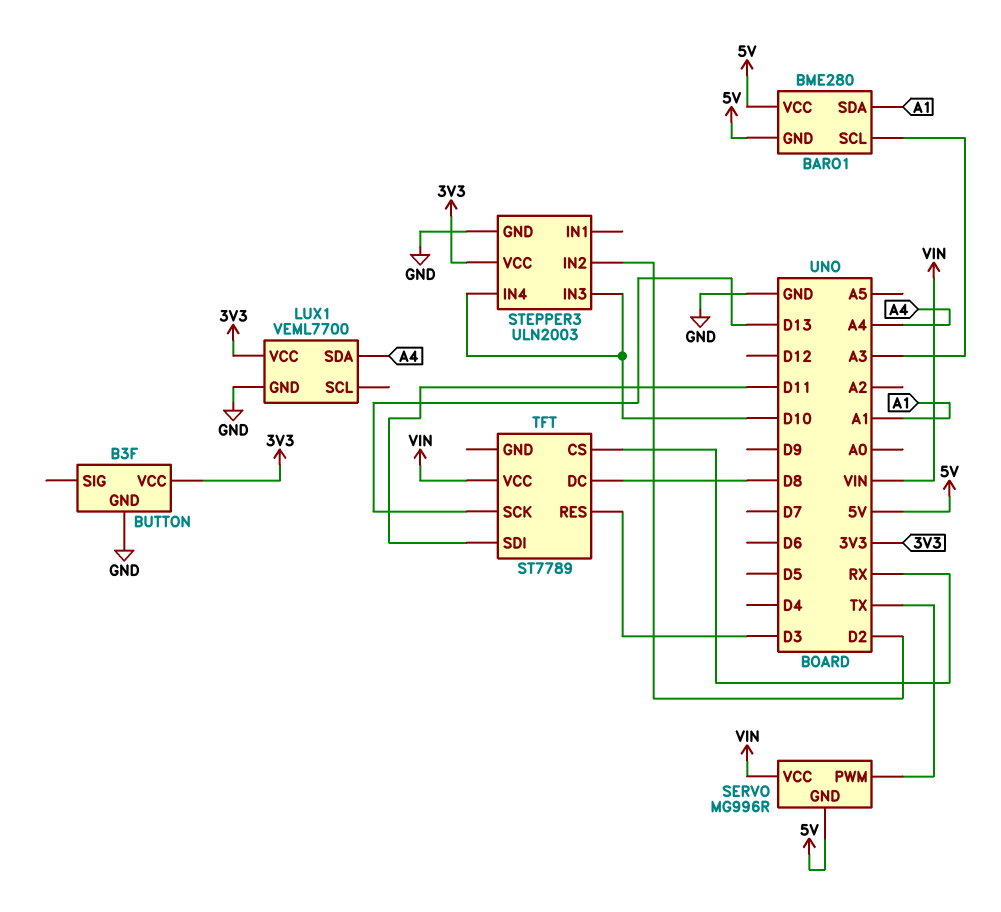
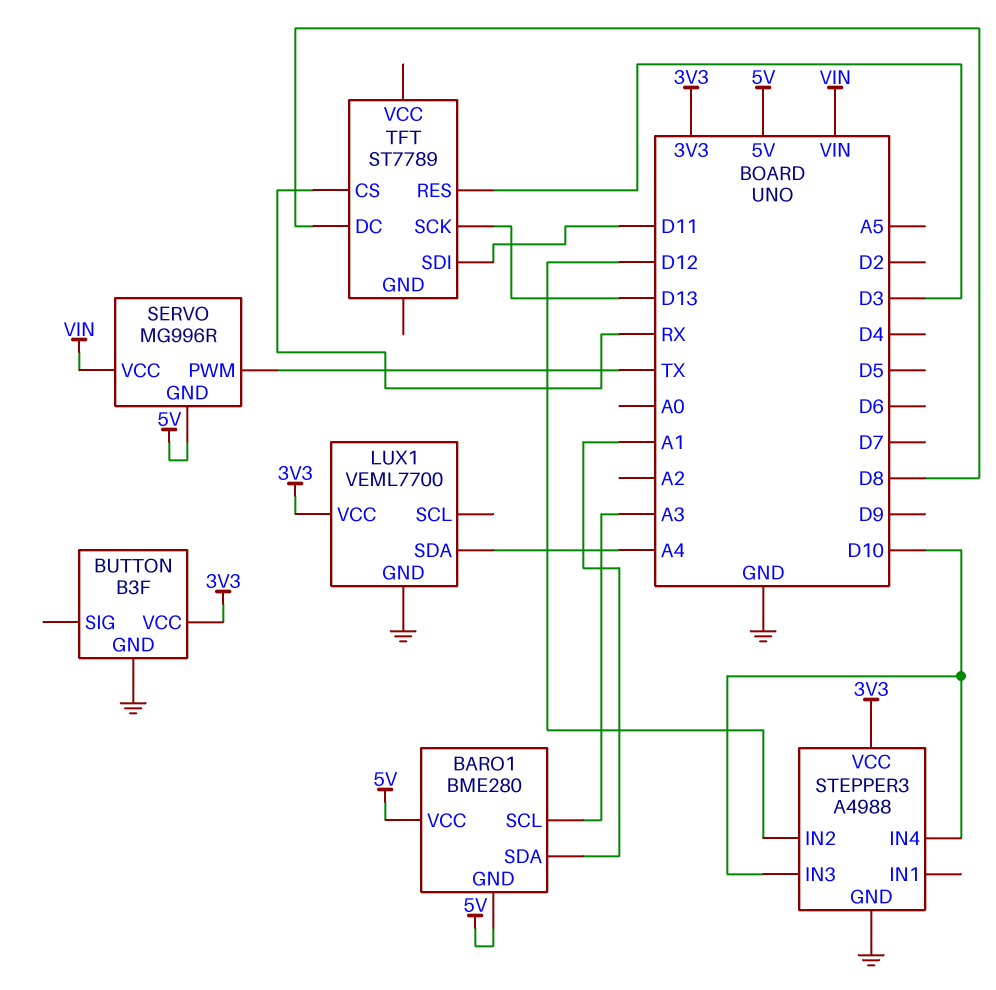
STEPPER3: ULN2003 -> A4988
STEPPER3 pin IN2: D2 -> D12
TFT pin VCC: VIN -> none

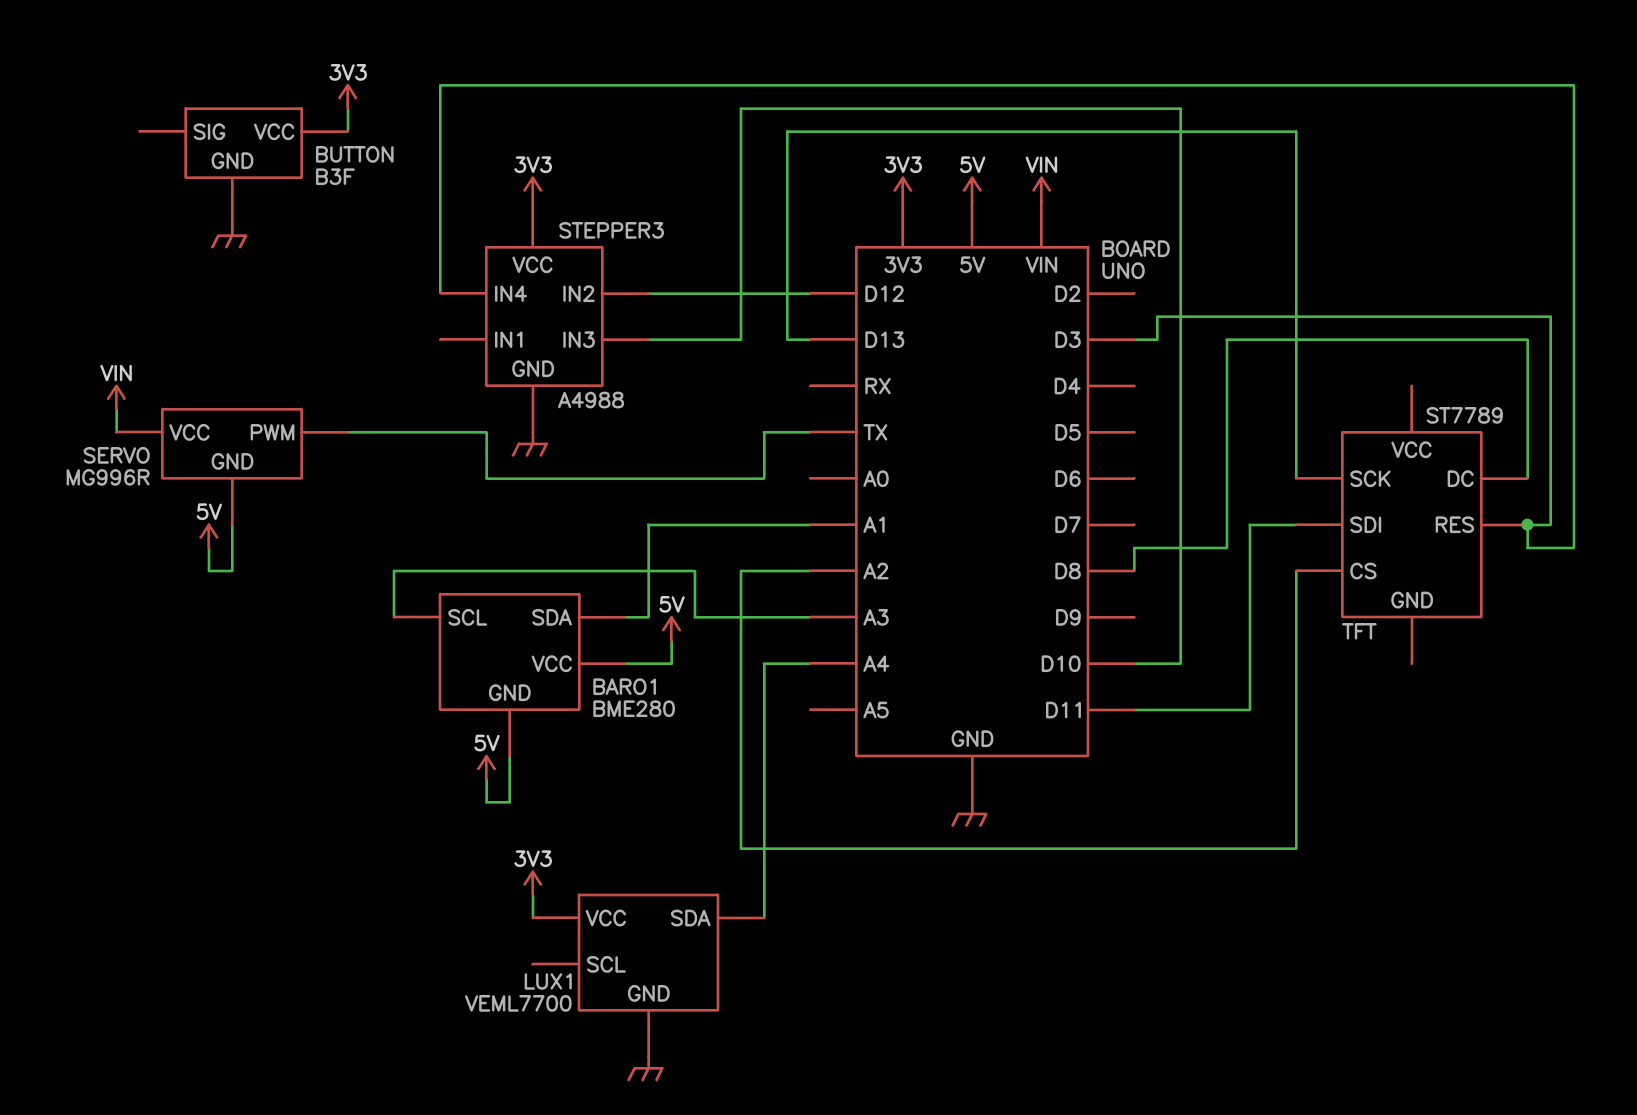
STEPPER3 pin IN4: D10 -> D3
TFT pin CS: RX -> A2

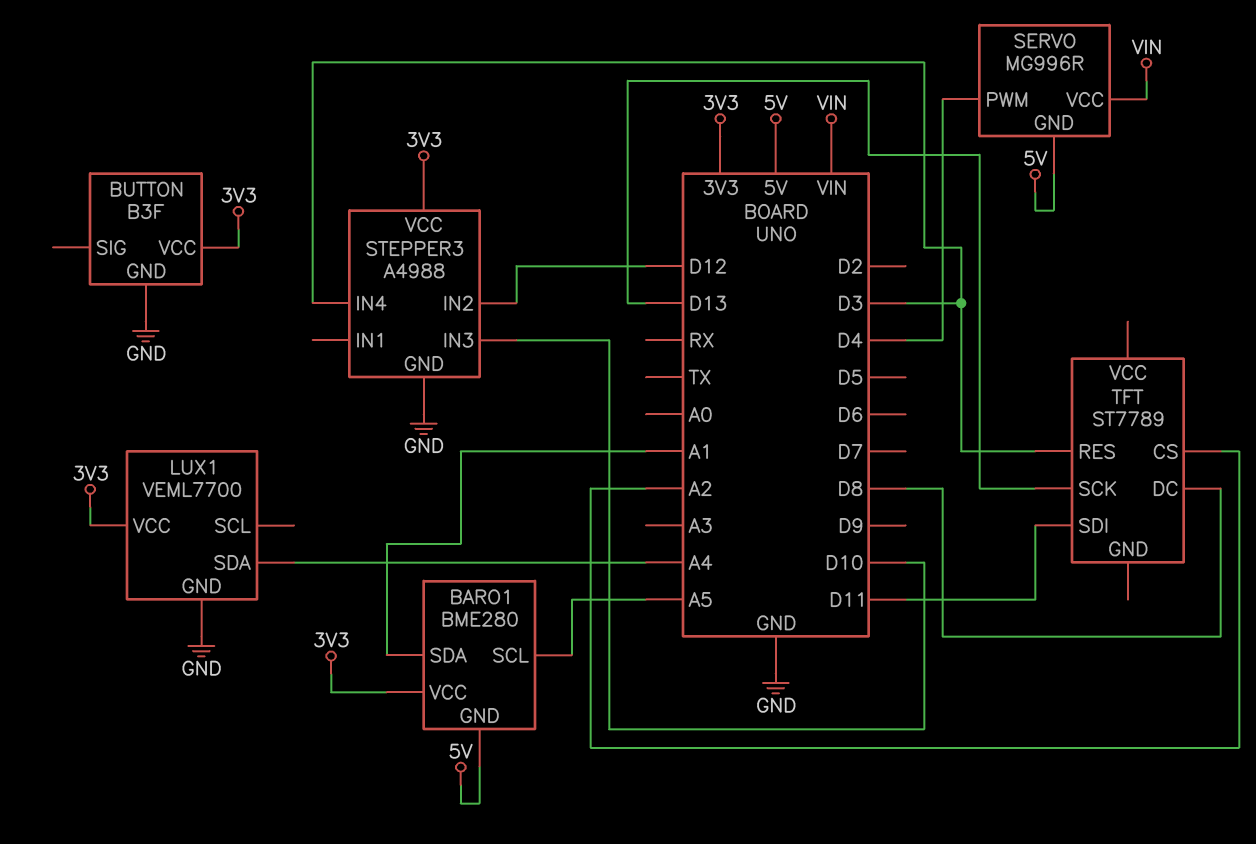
BARO1 pin SCL: A3 -> A5
BARO1 pin VCC: 5V -> 3V3
SERVO pin PWM: TX -> D4

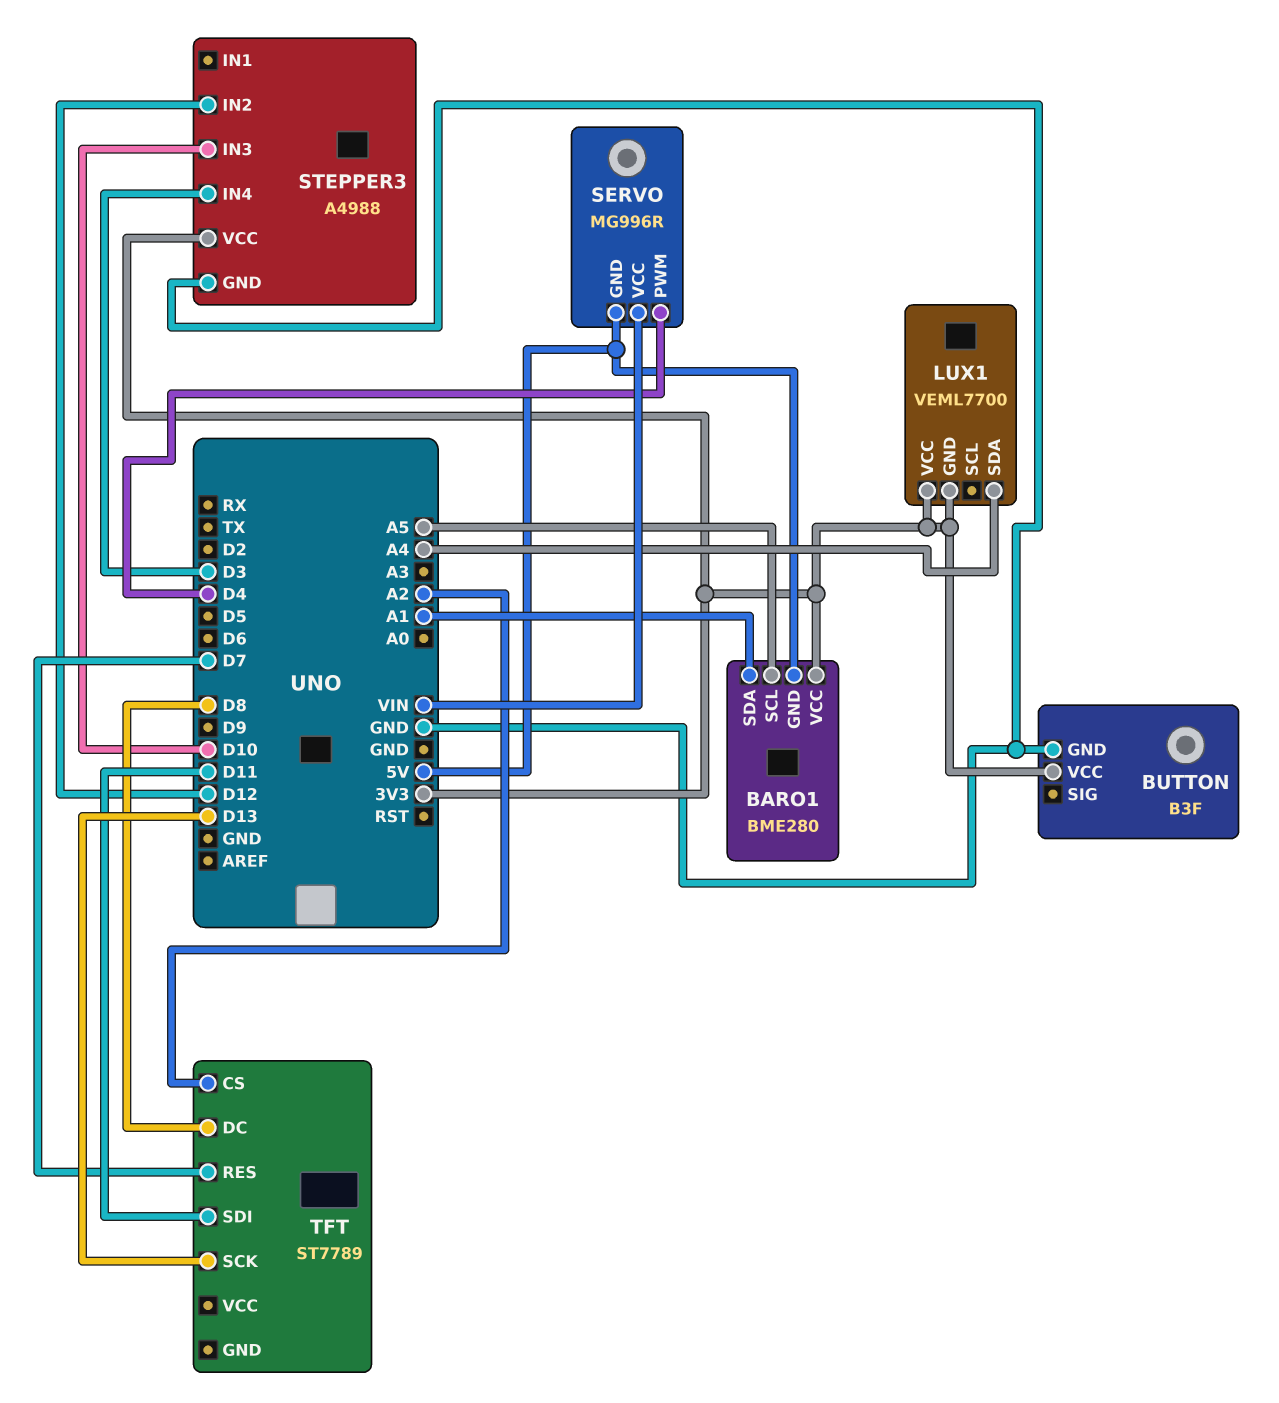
LUX1 pin GND: GND -> 3V3
TFT pin RES: D3 -> D7

